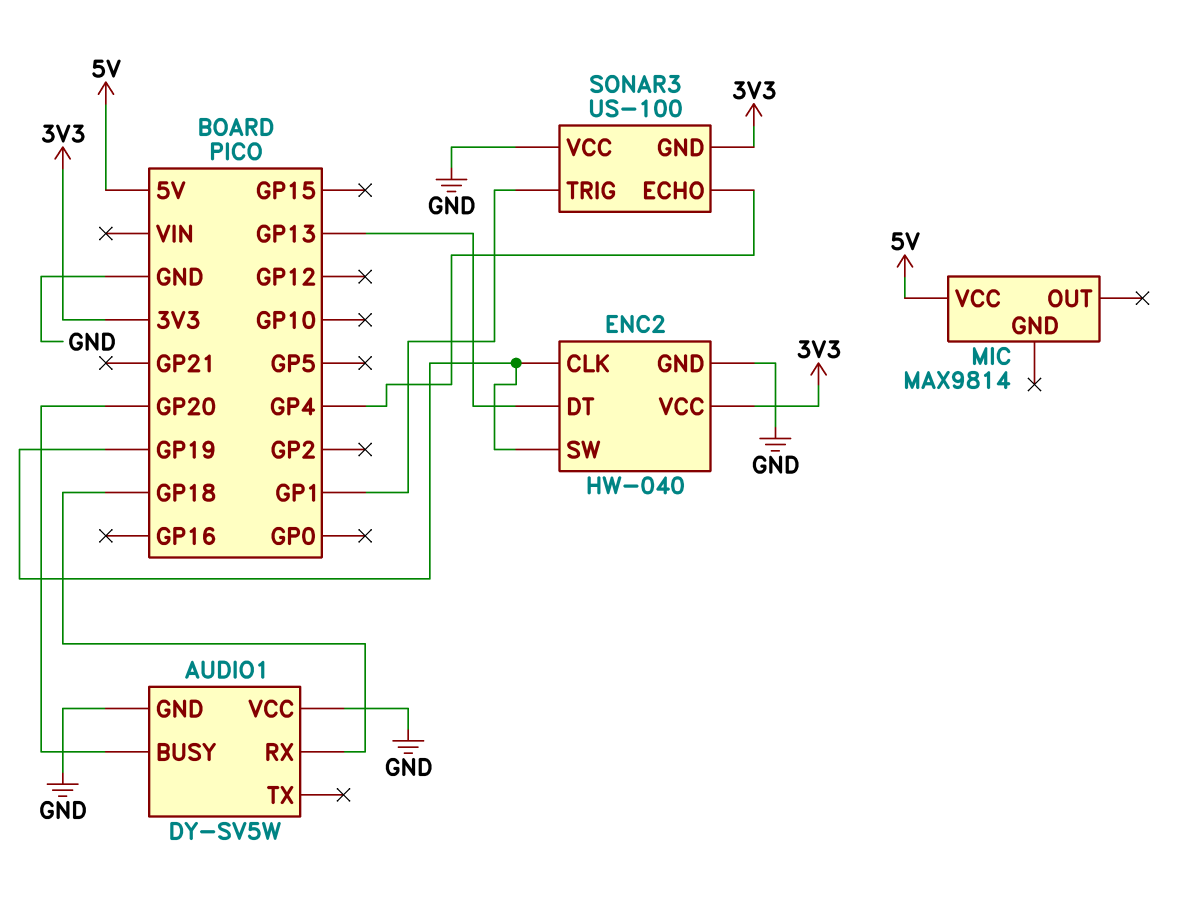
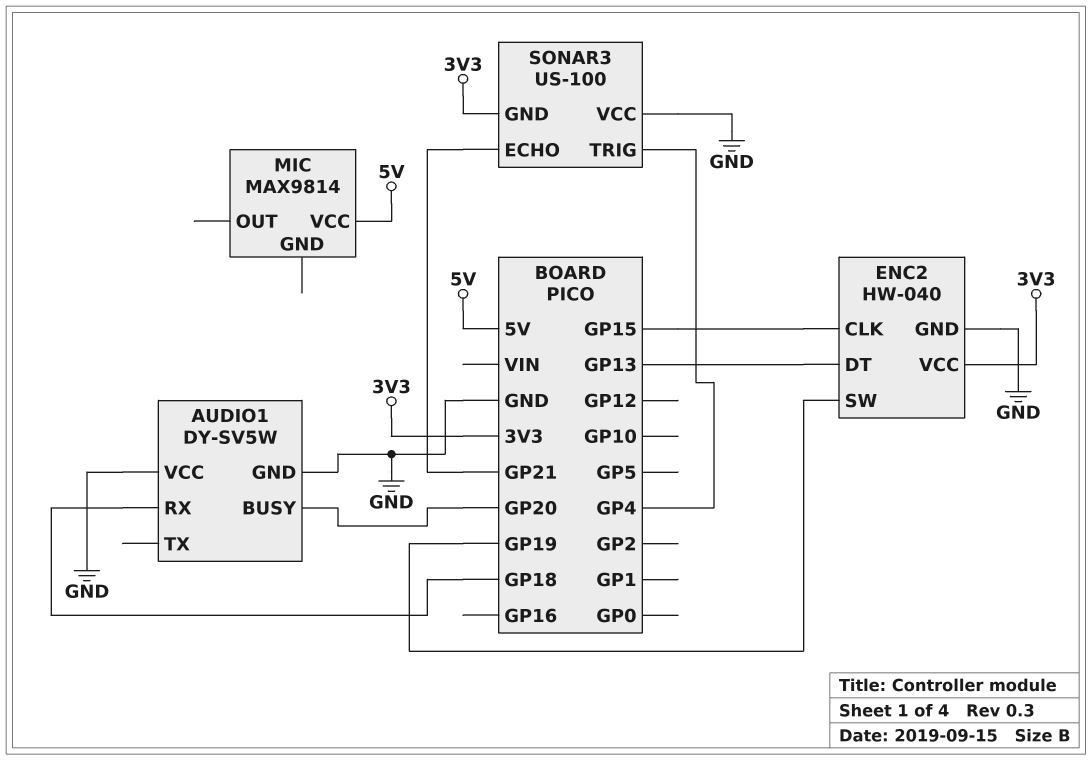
ENC2 pin CLK: GP19 -> GP15
SONAR3 pin ECHO: GP4 -> GP21
SONAR3 pin TRIG: GP1 -> GP4

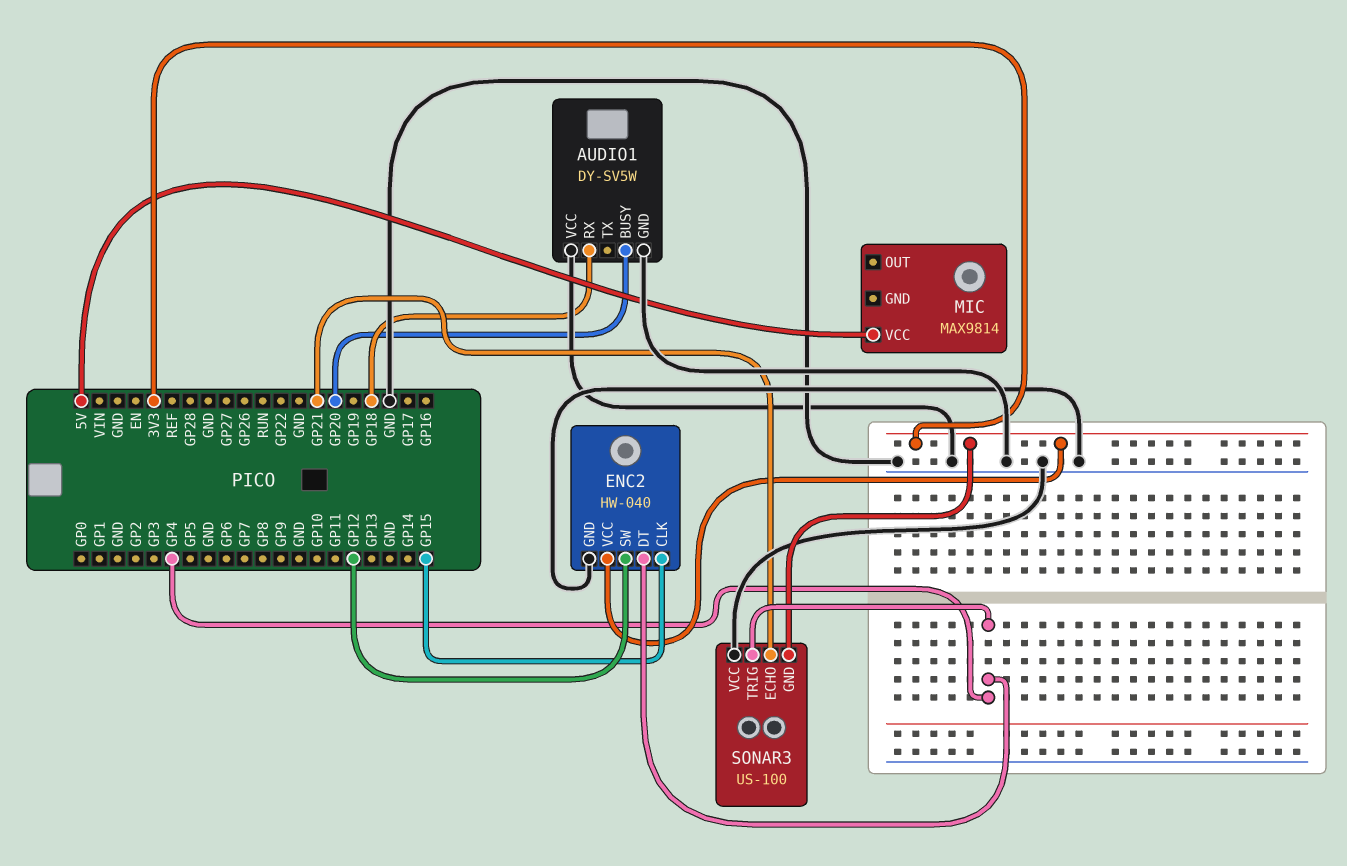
ENC2 pin DT: GP13 -> GP4
ENC2 pin SW: GP19 -> GP12

